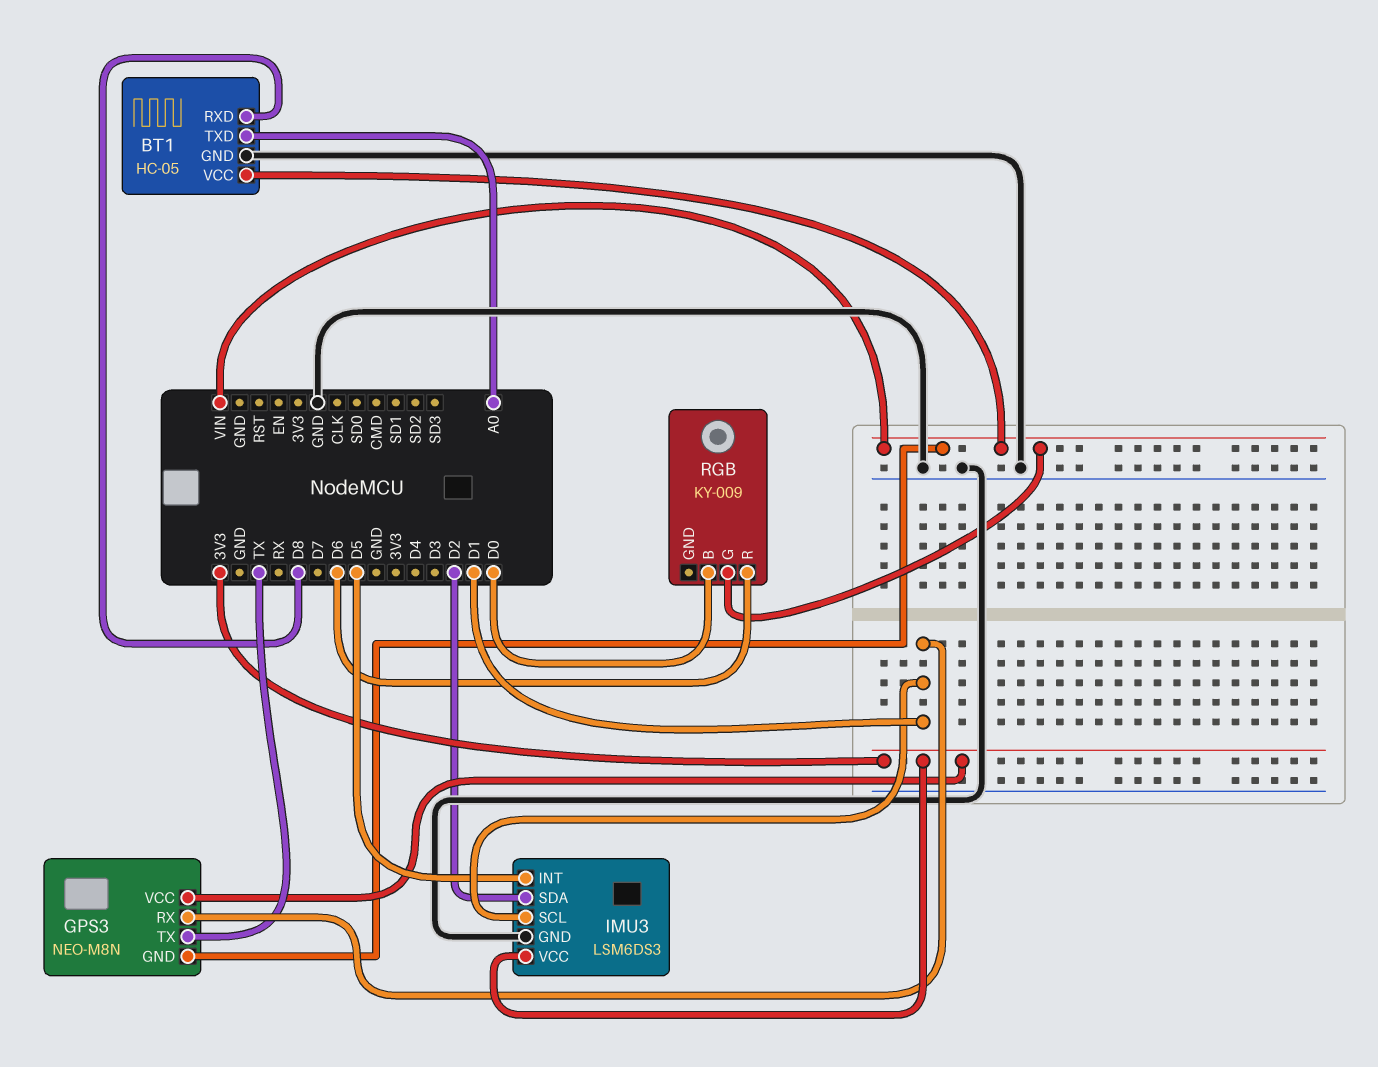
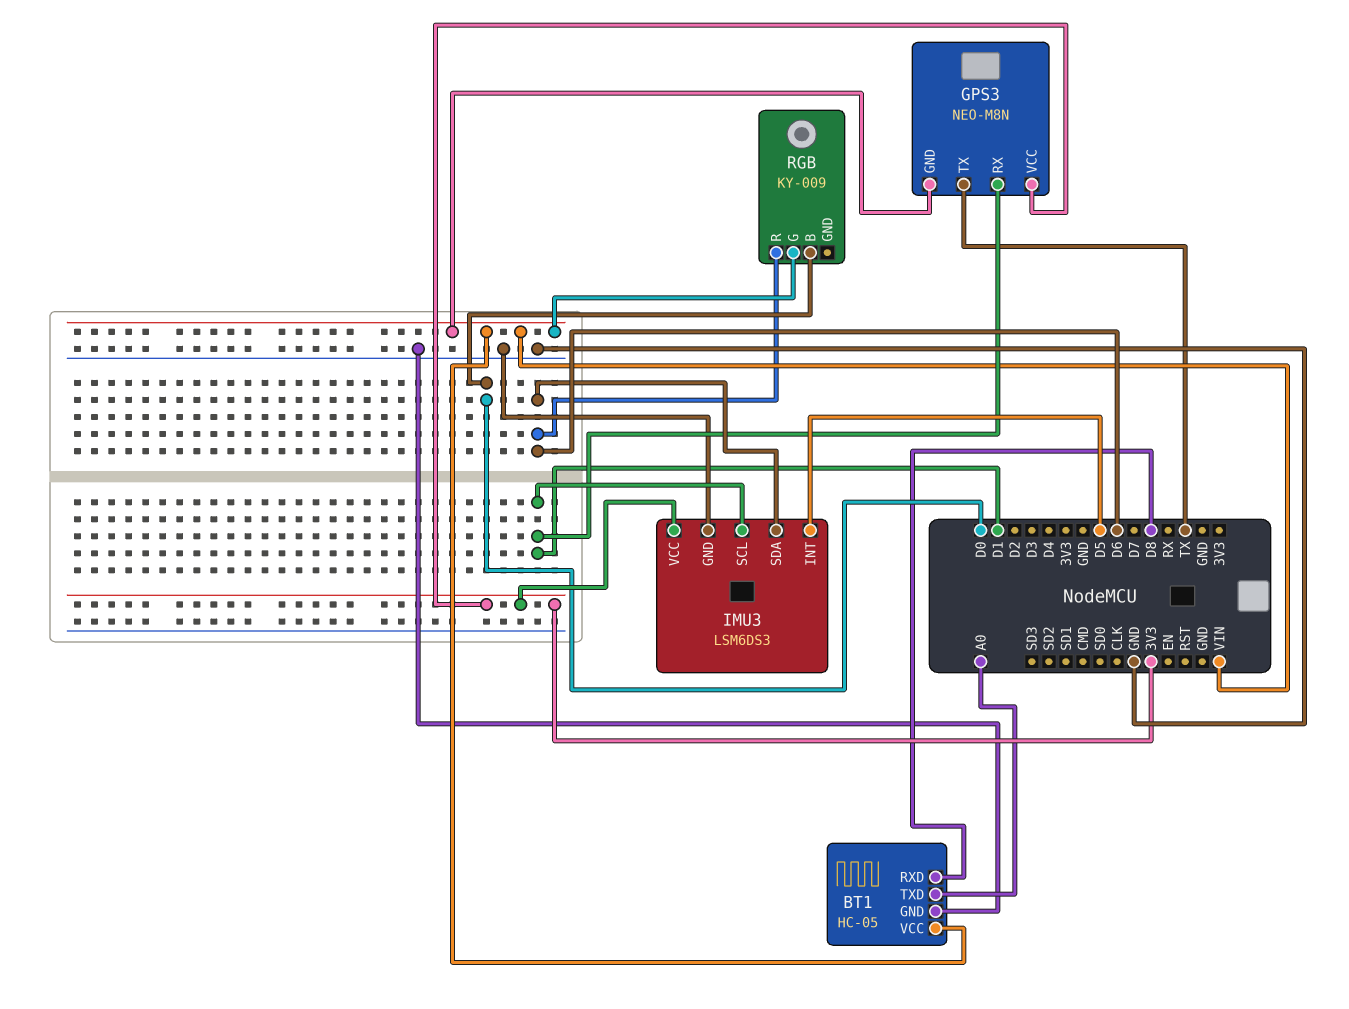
IMU3 pin SDA: D2 -> D6

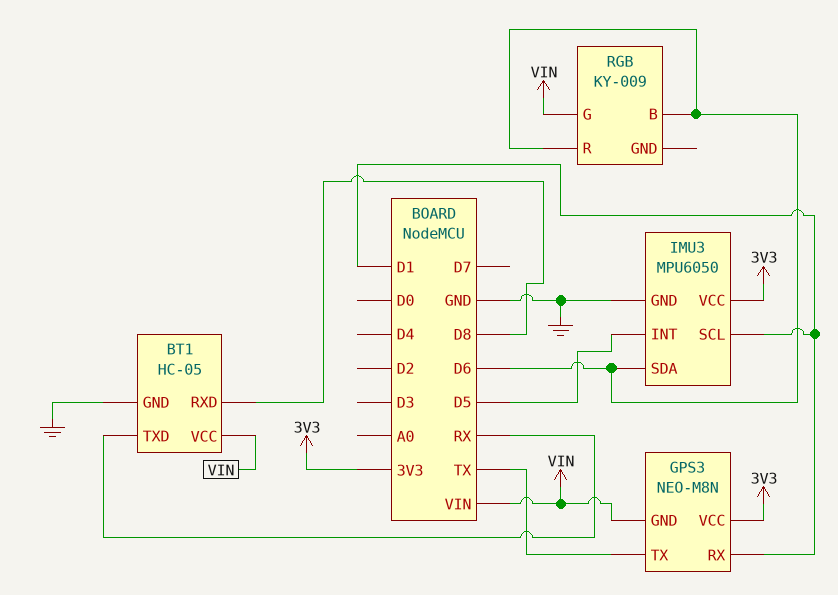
BT1 pin TXD: A0 -> RX
IMU3: LSM6DS3 -> MPU6050
RGB pin B: D0 -> D6

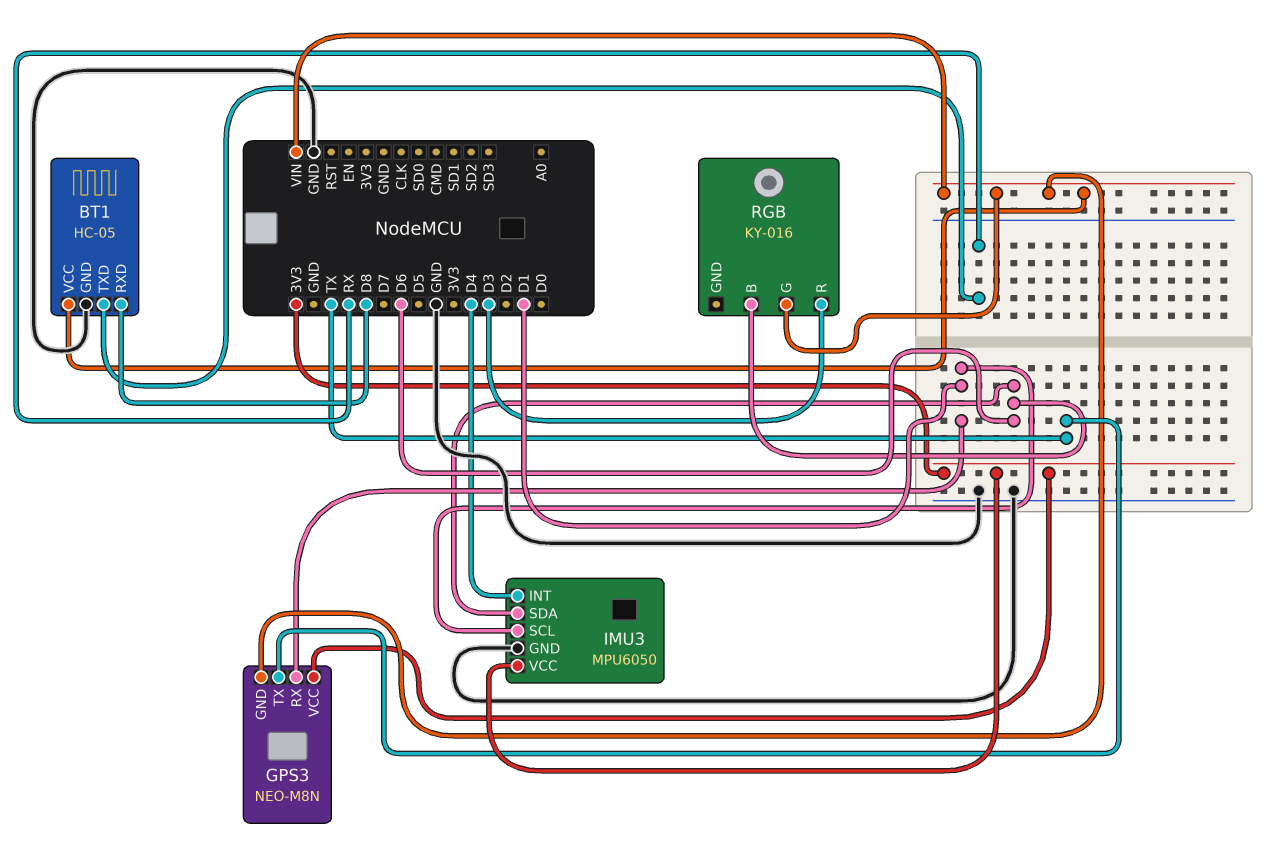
IMU3 pin INT: D5 -> D4
RGB: KY-009 -> KY-016
RGB pin R: D6 -> D3

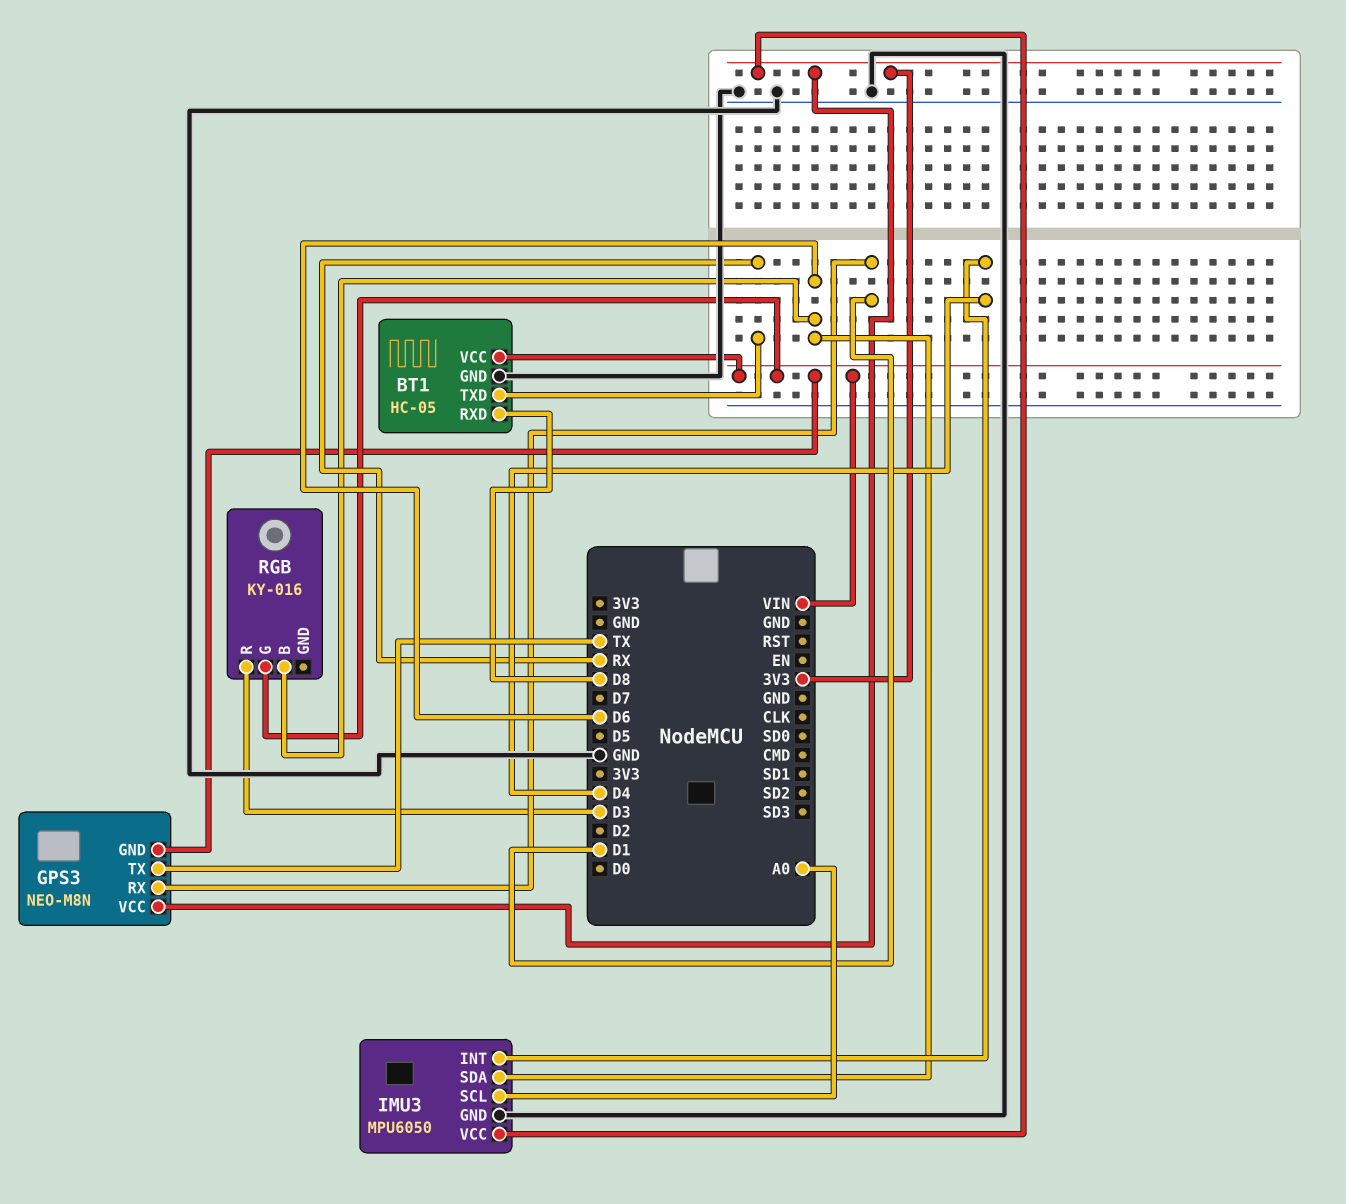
IMU3 pin SCL: D1 -> A0

